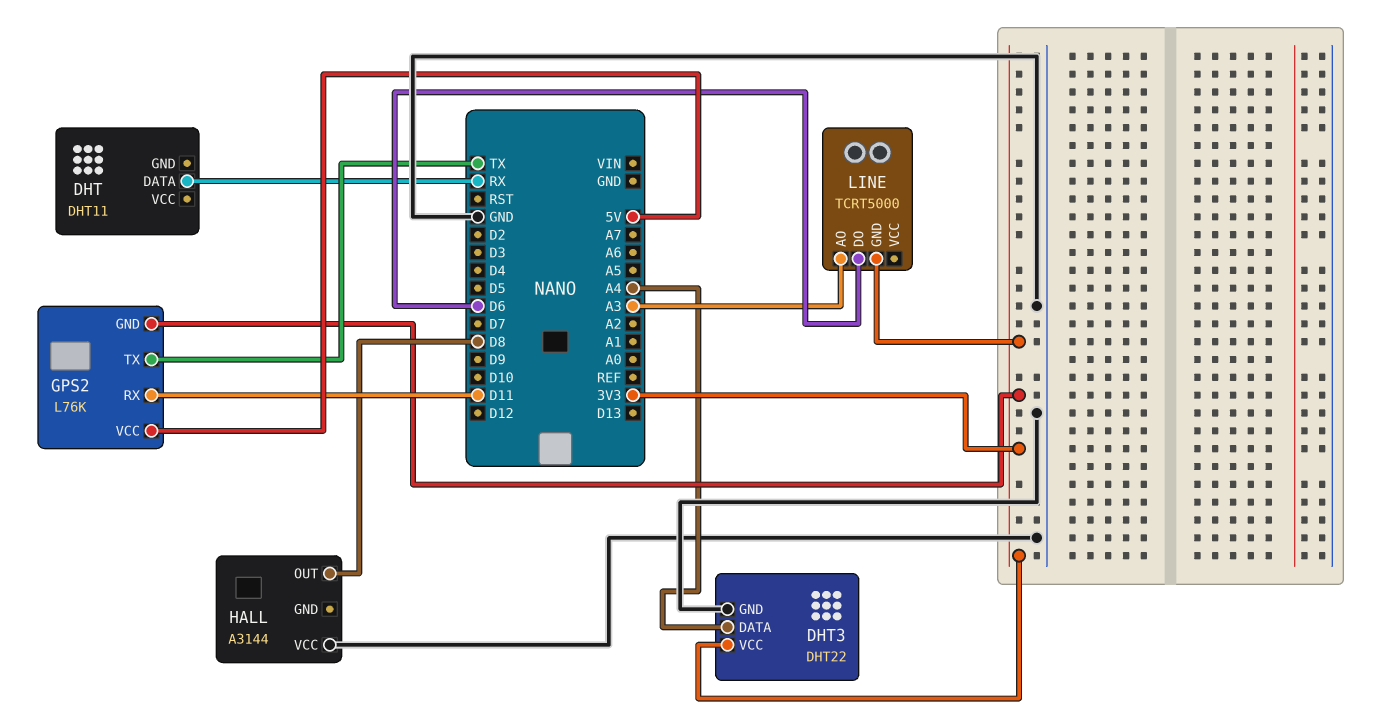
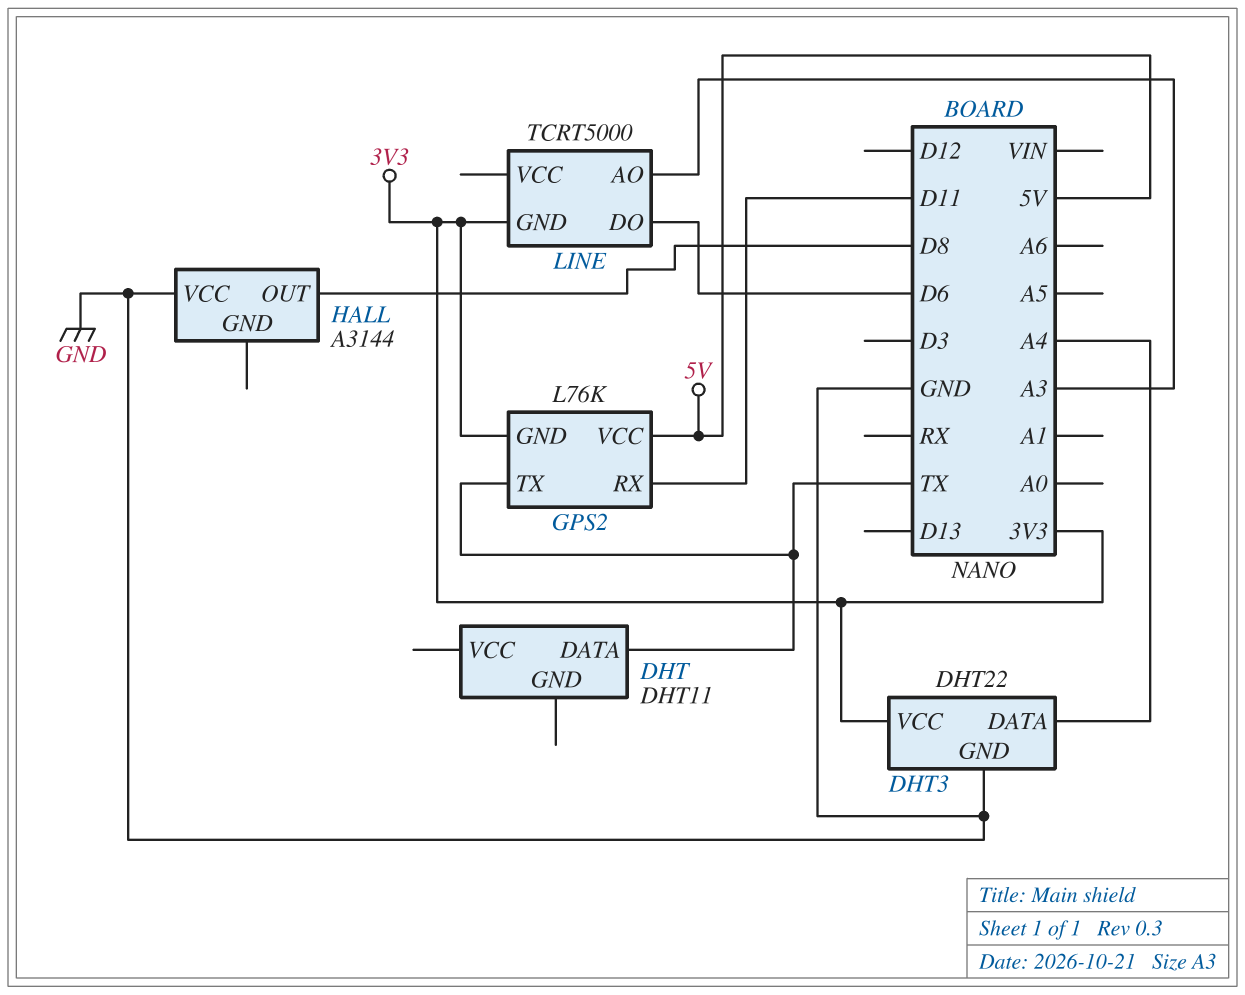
DHT pin DATA: RX -> TX

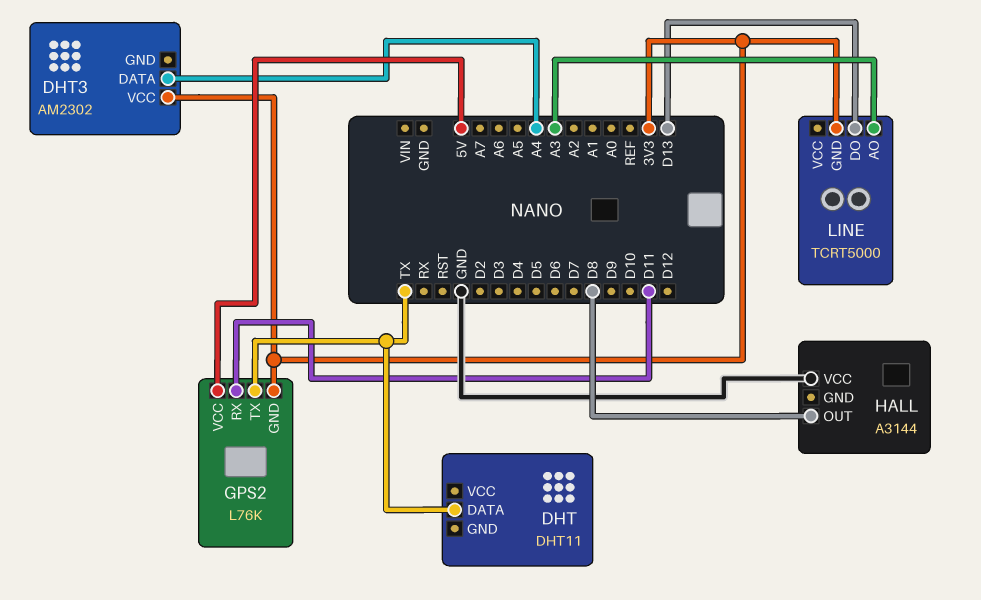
DHT3: DHT22 -> AM2302
DHT3 pin GND: GND -> none
LINE pin DO: D6 -> D13

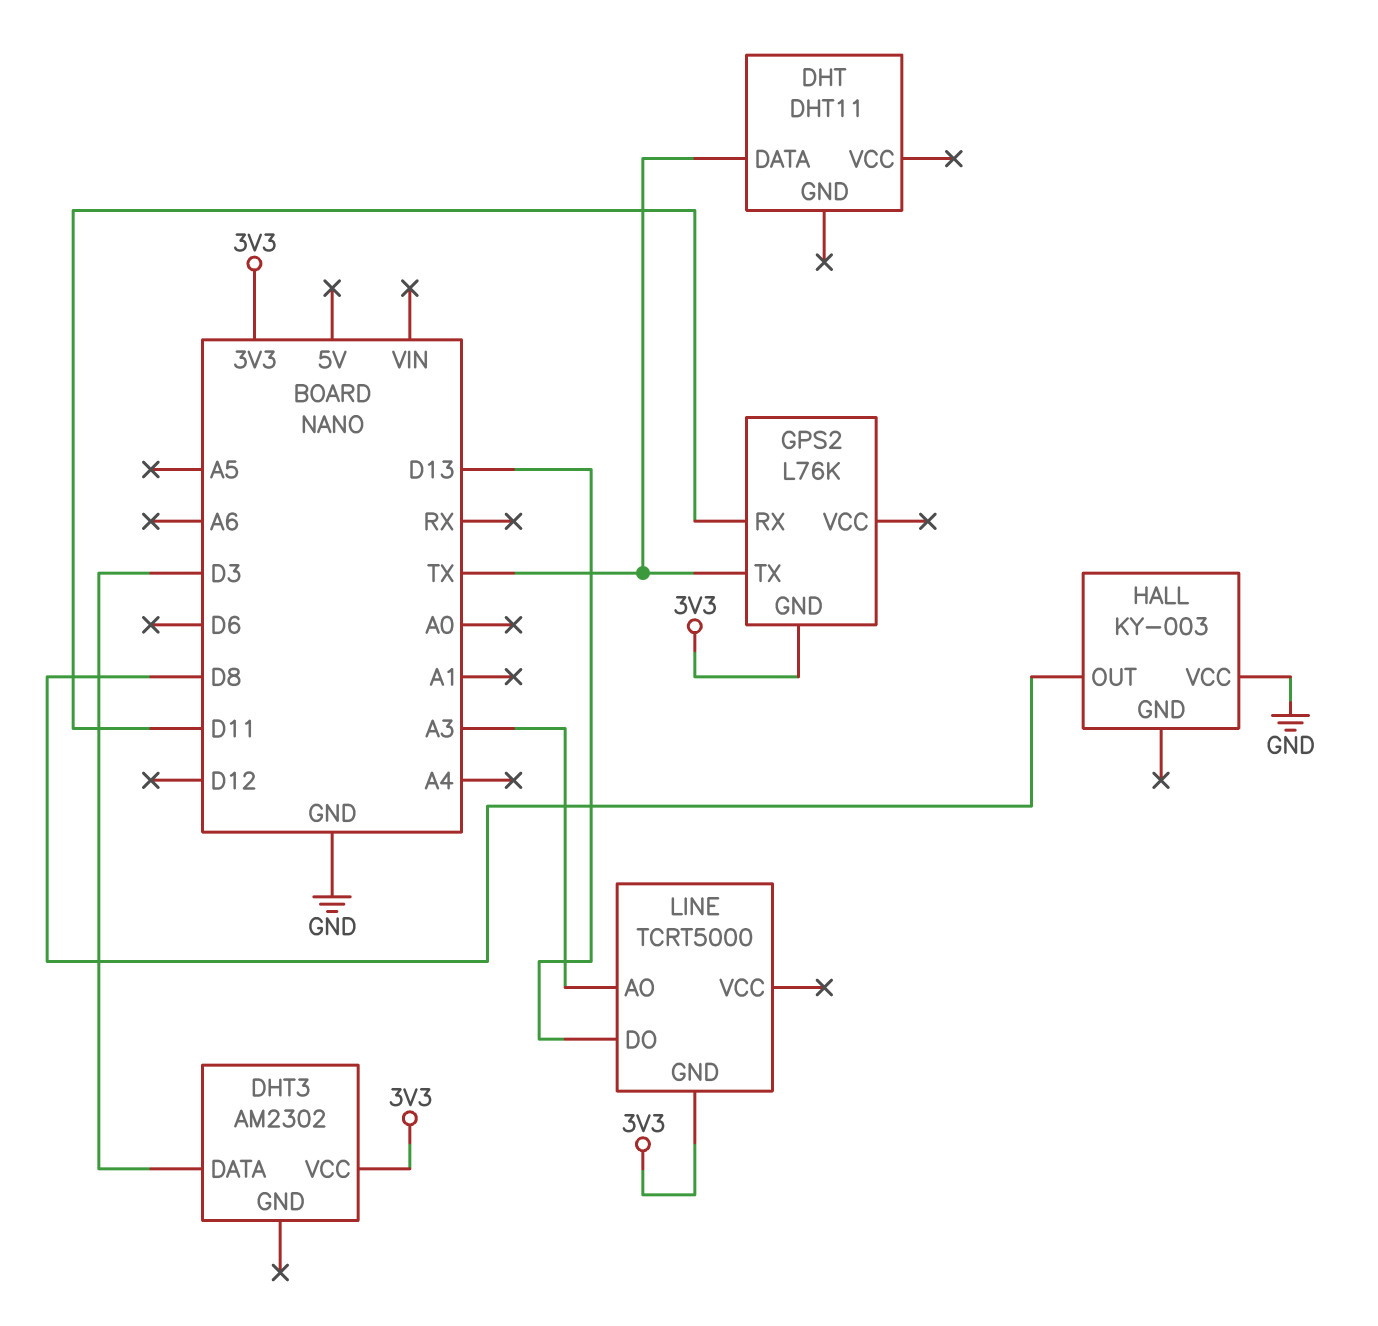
DHT3 pin DATA: A4 -> D3
GPS2 pin VCC: 5V -> none
HALL: A3144 -> KY-003

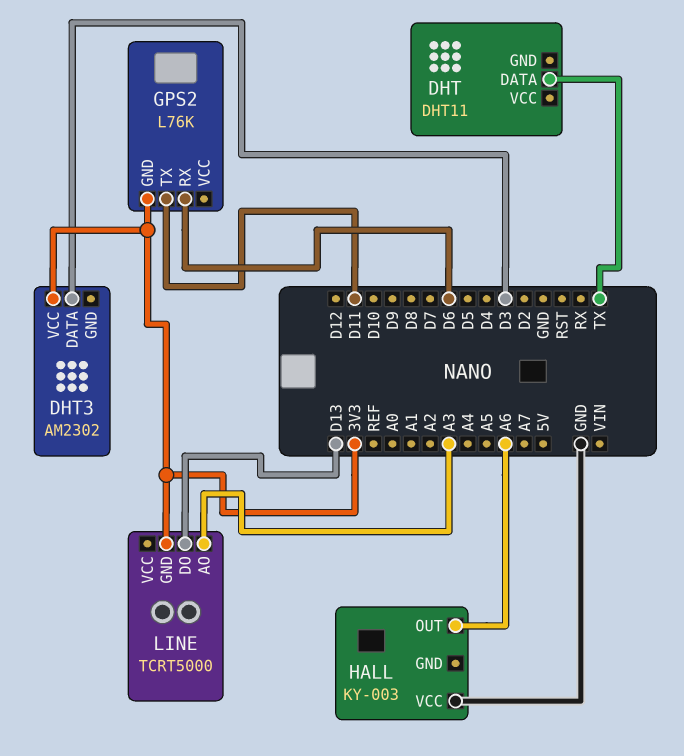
GPS2 pin RX: D11 -> D6
GPS2 pin TX: TX -> D11
HALL pin OUT: D8 -> A6

